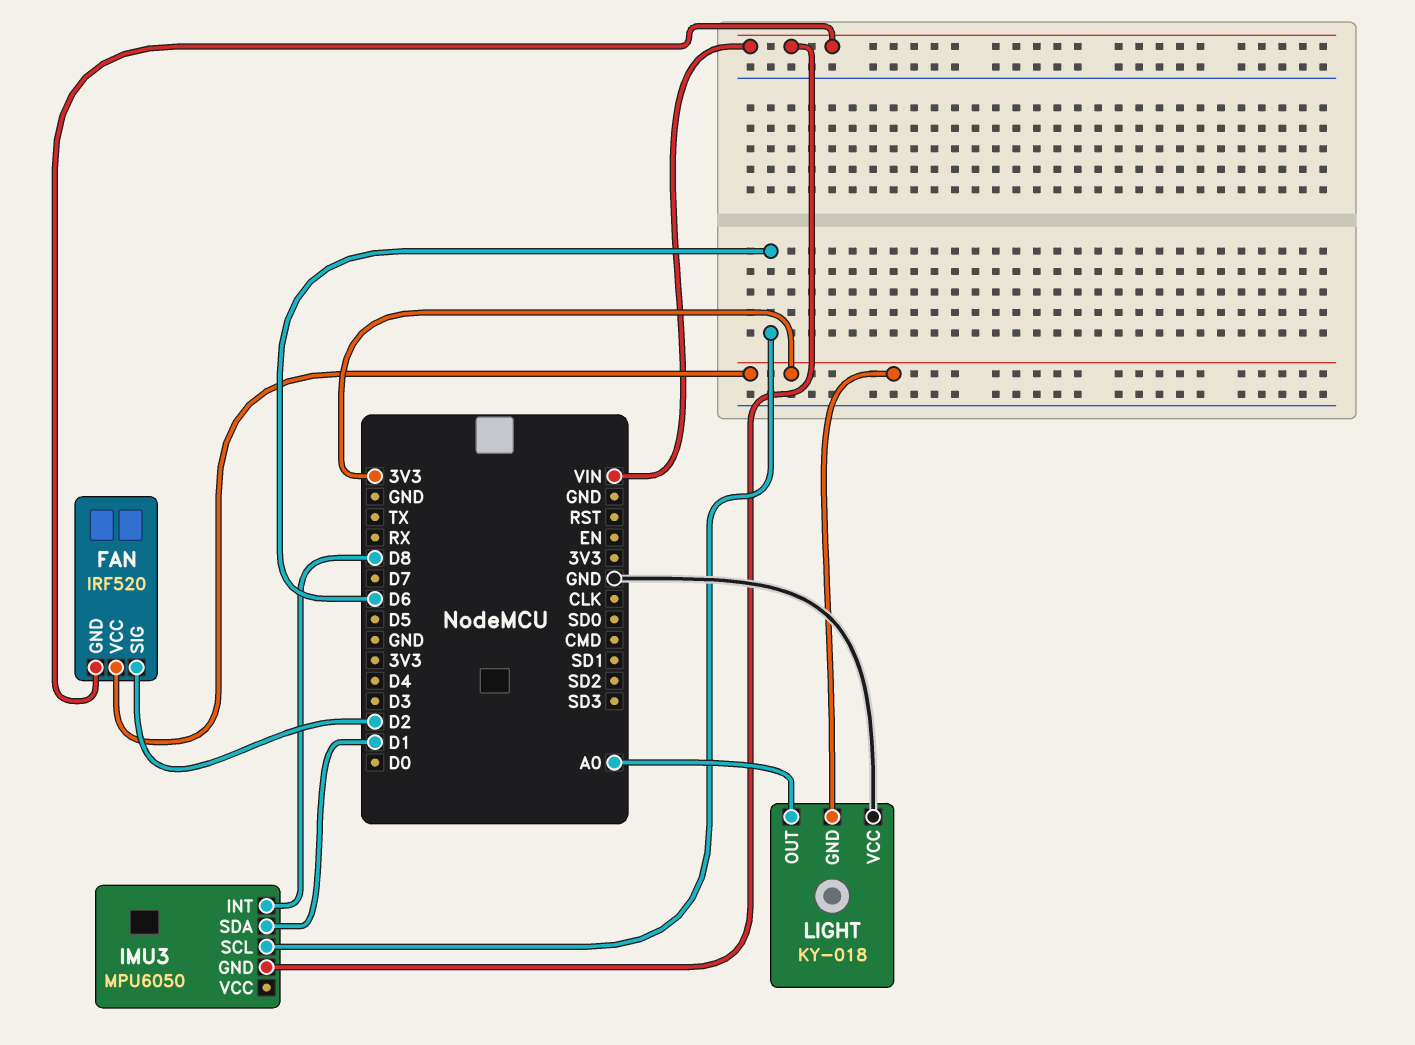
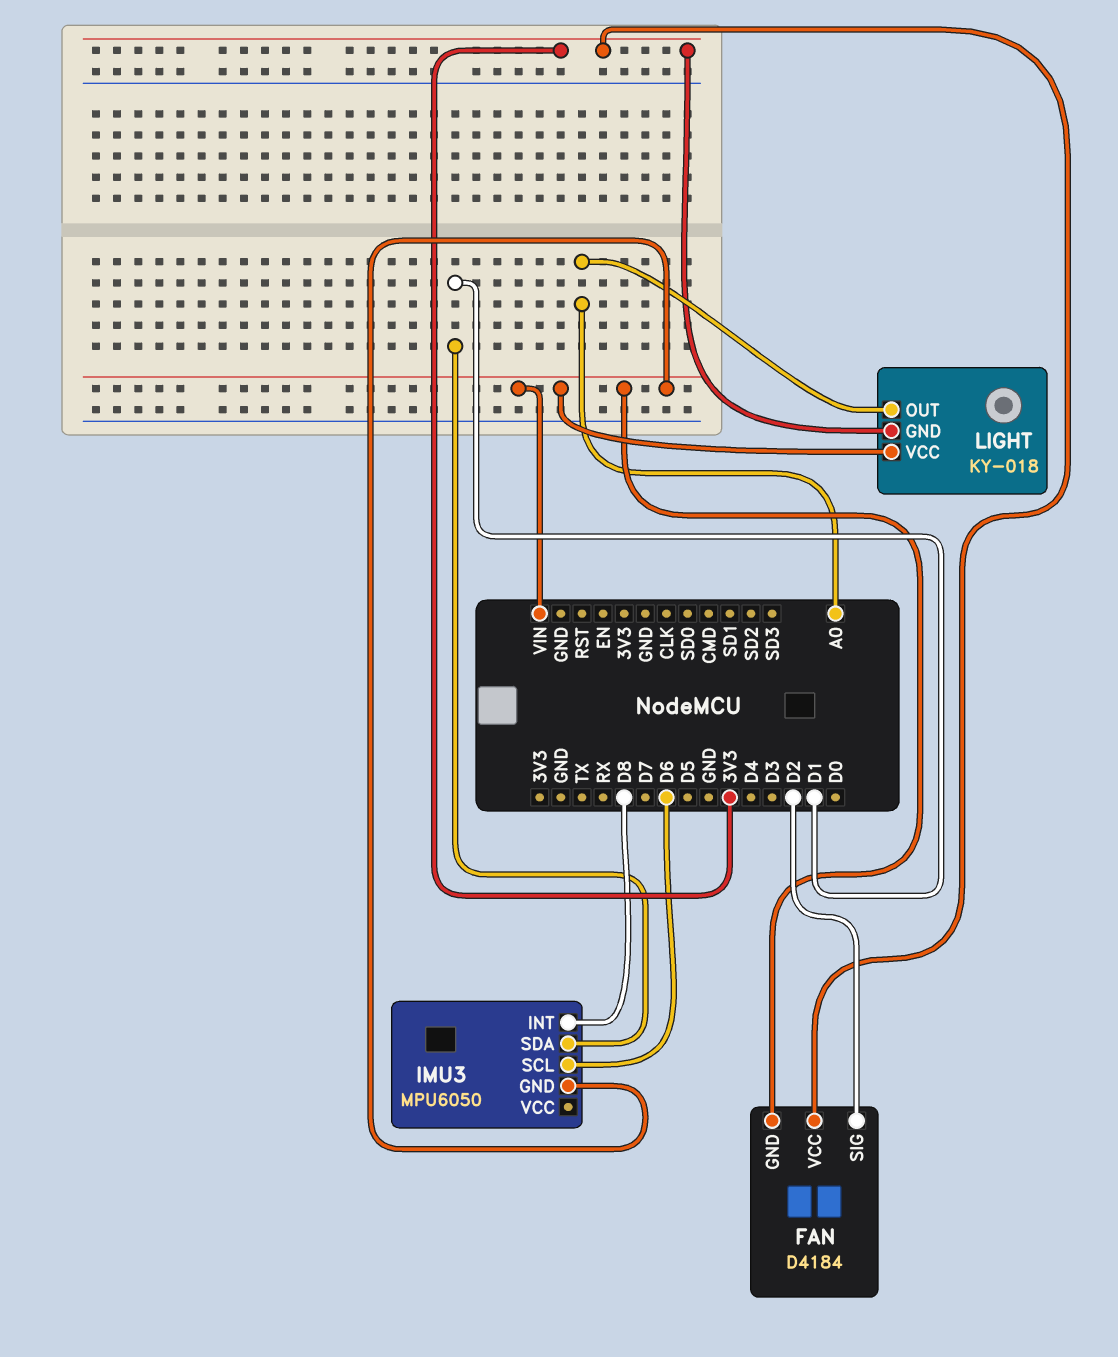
FAN: IRF520 -> D4184
LIGHT pin VCC: GND -> VIN

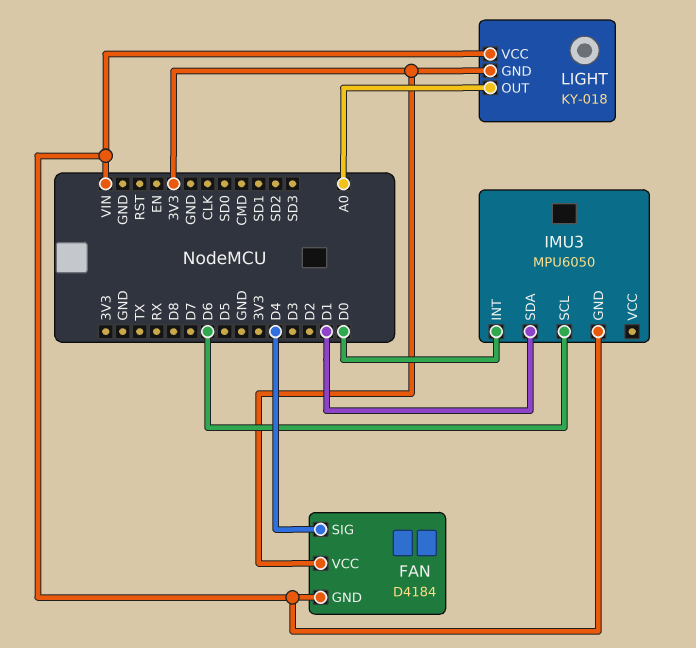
FAN pin SIG: D2 -> D4
IMU3 pin INT: D8 -> D0

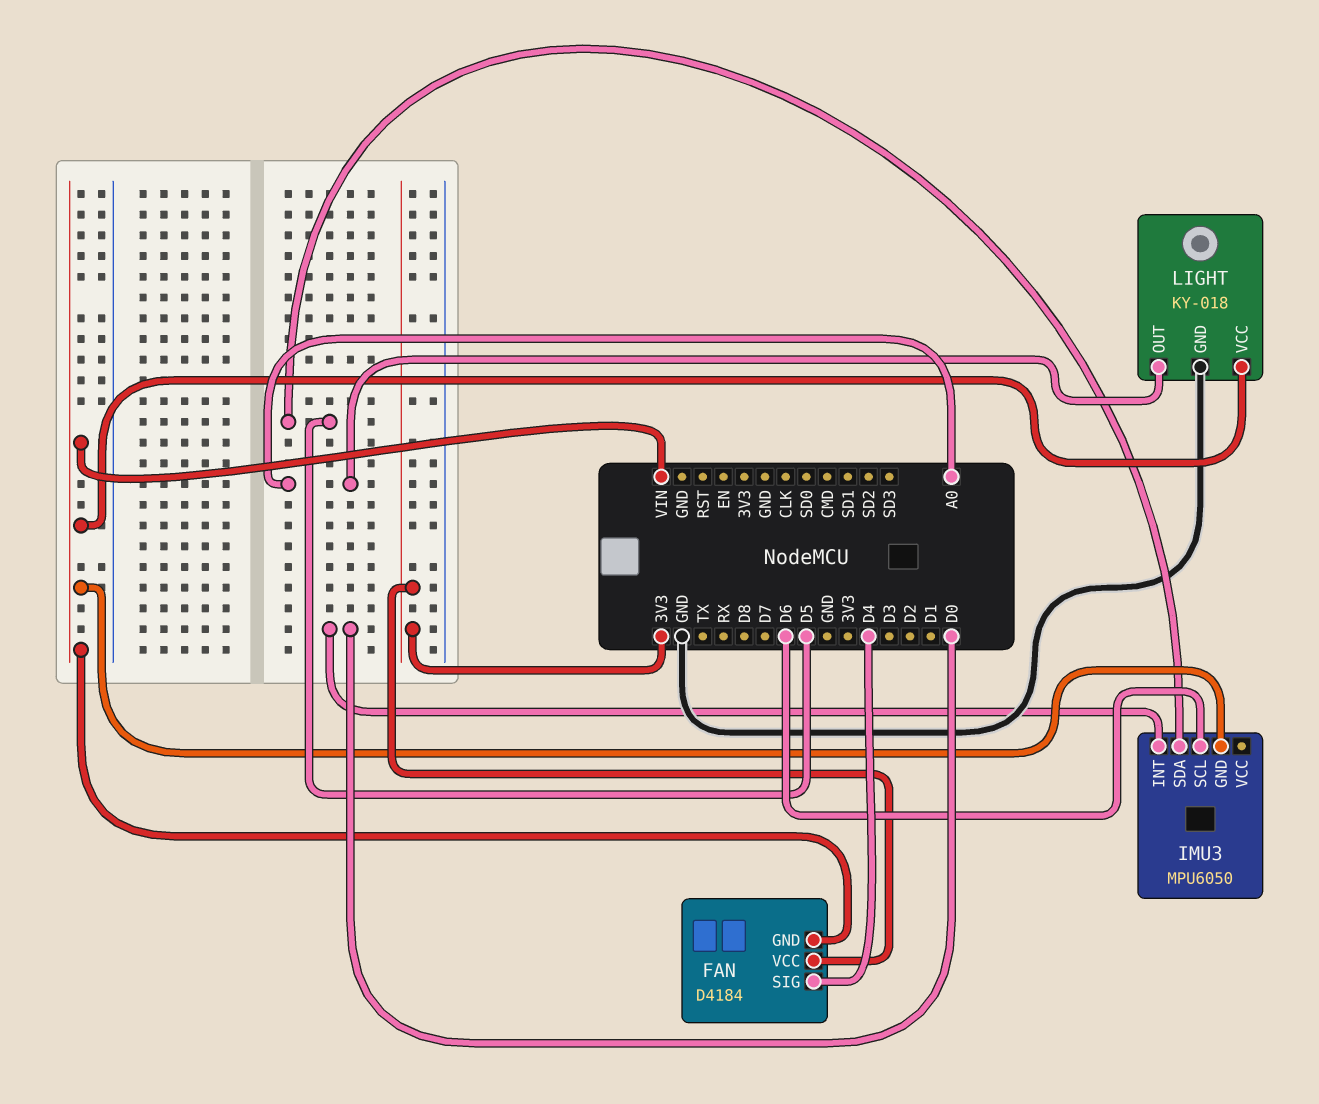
IMU3 pin SDA: D1 -> D5
LIGHT pin GND: 3V3 -> GND

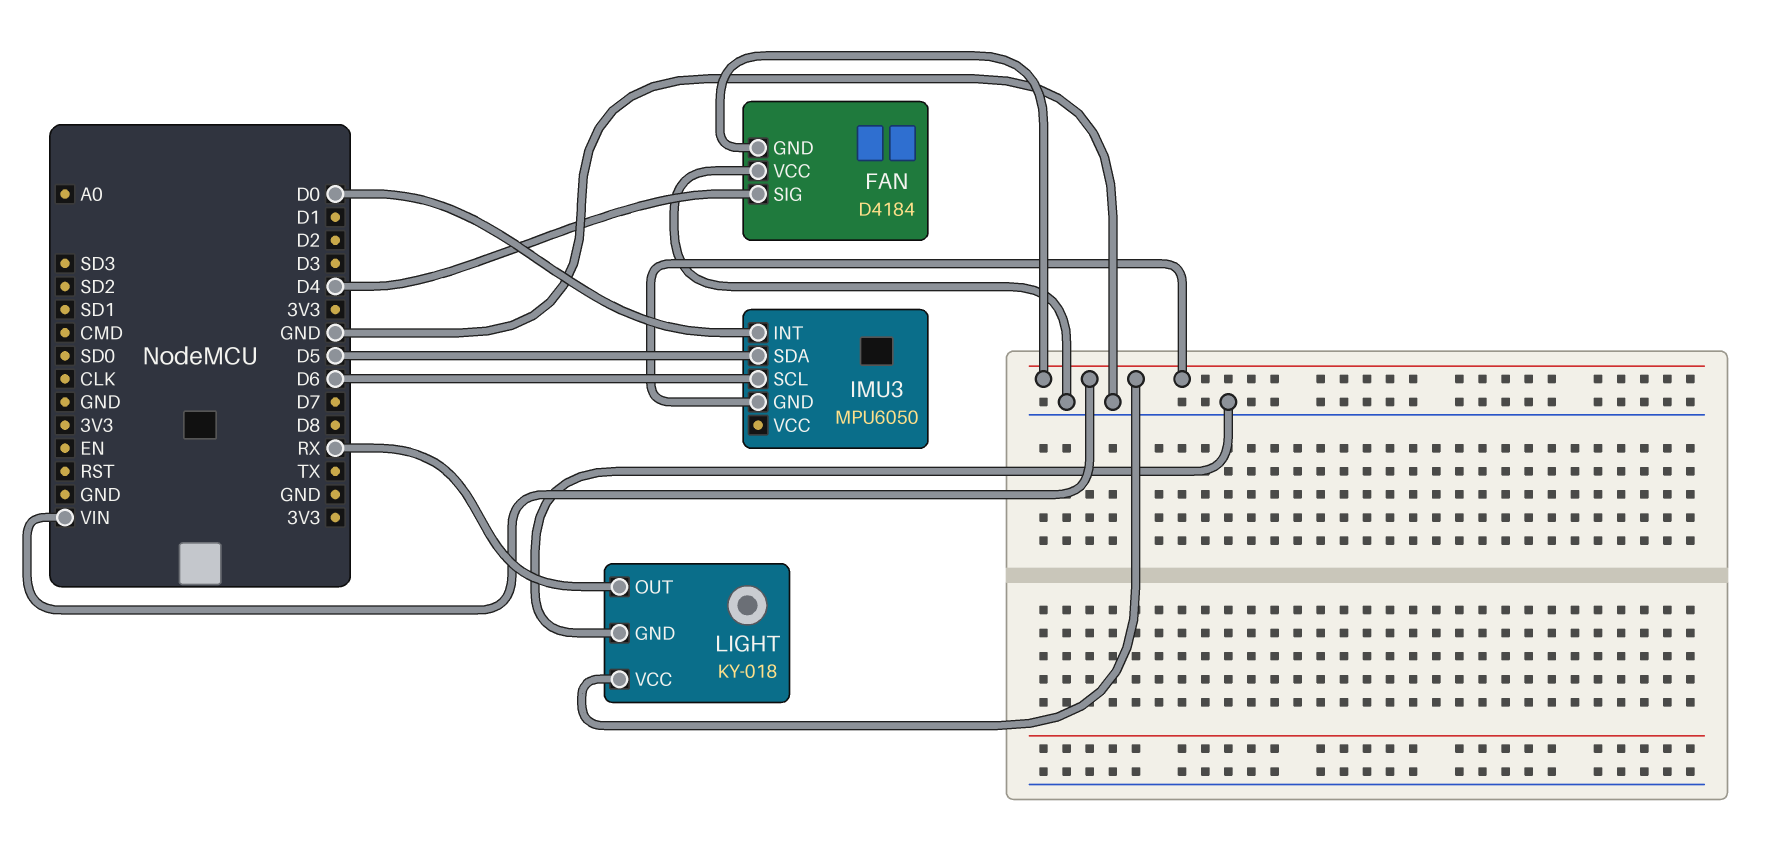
FAN pin VCC: 3V3 -> GND
LIGHT pin OUT: A0 -> RX

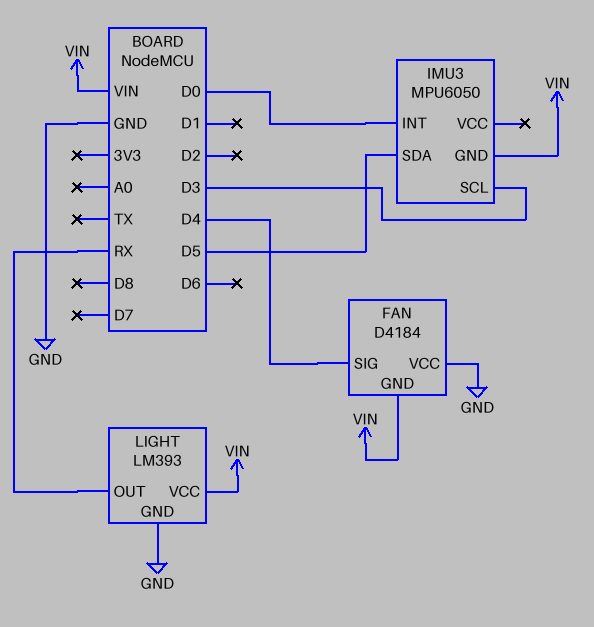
IMU3 pin SCL: D6 -> D3
LIGHT: KY-018 -> LM393

